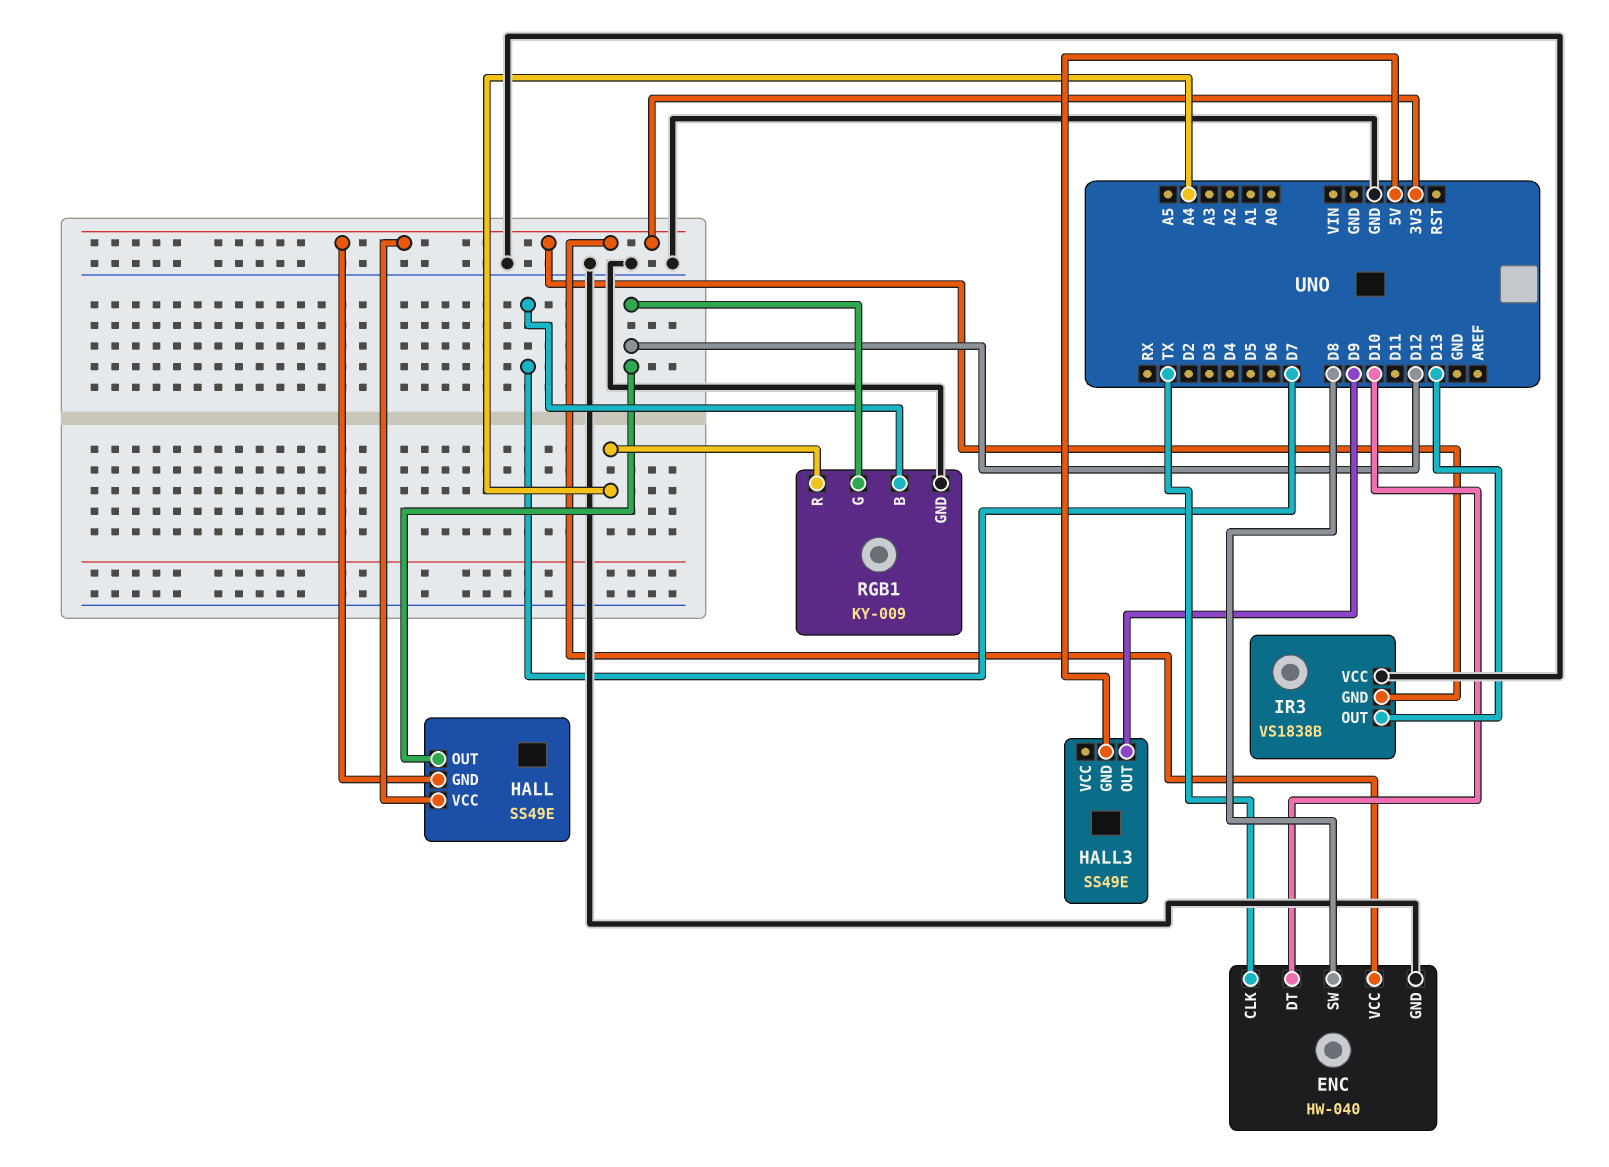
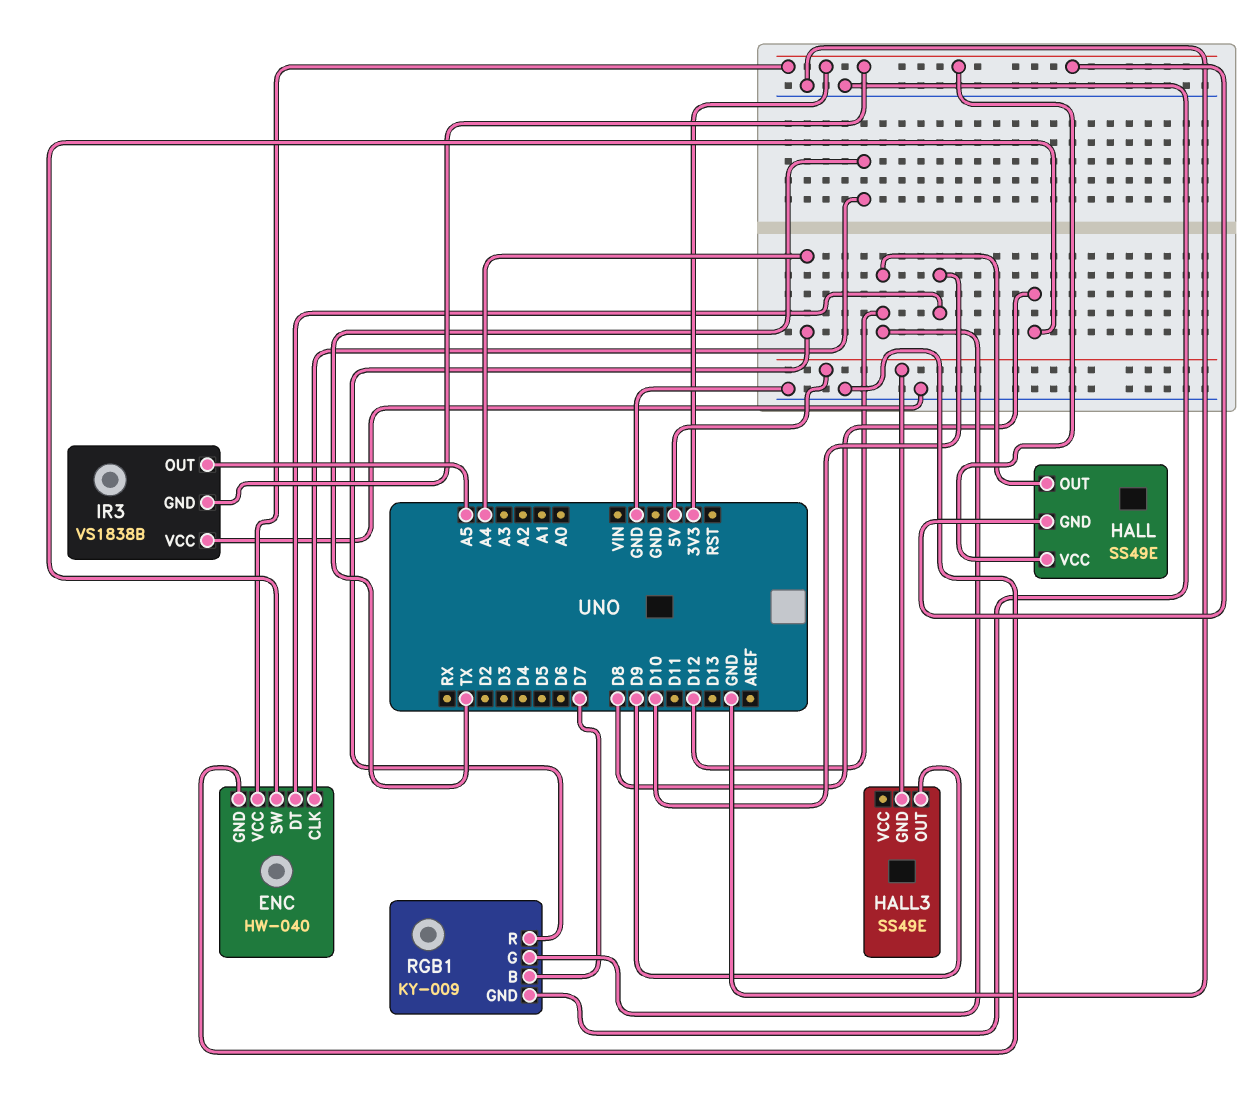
IR3 pin OUT: D13 -> A5

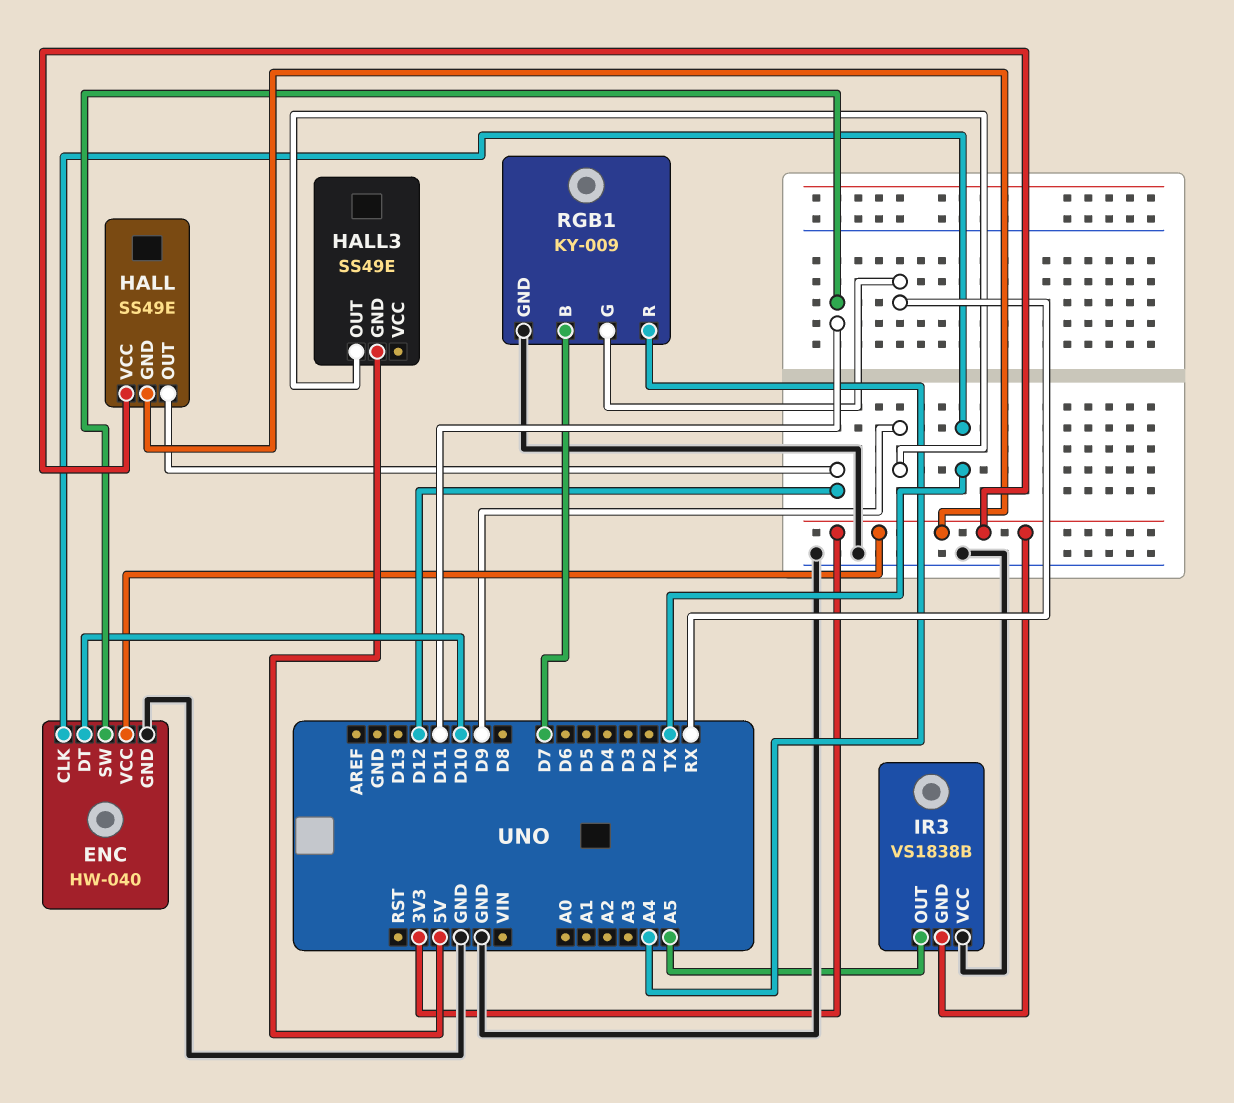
ENC pin SW: D8 -> D11
RGB1 pin G: D12 -> RX

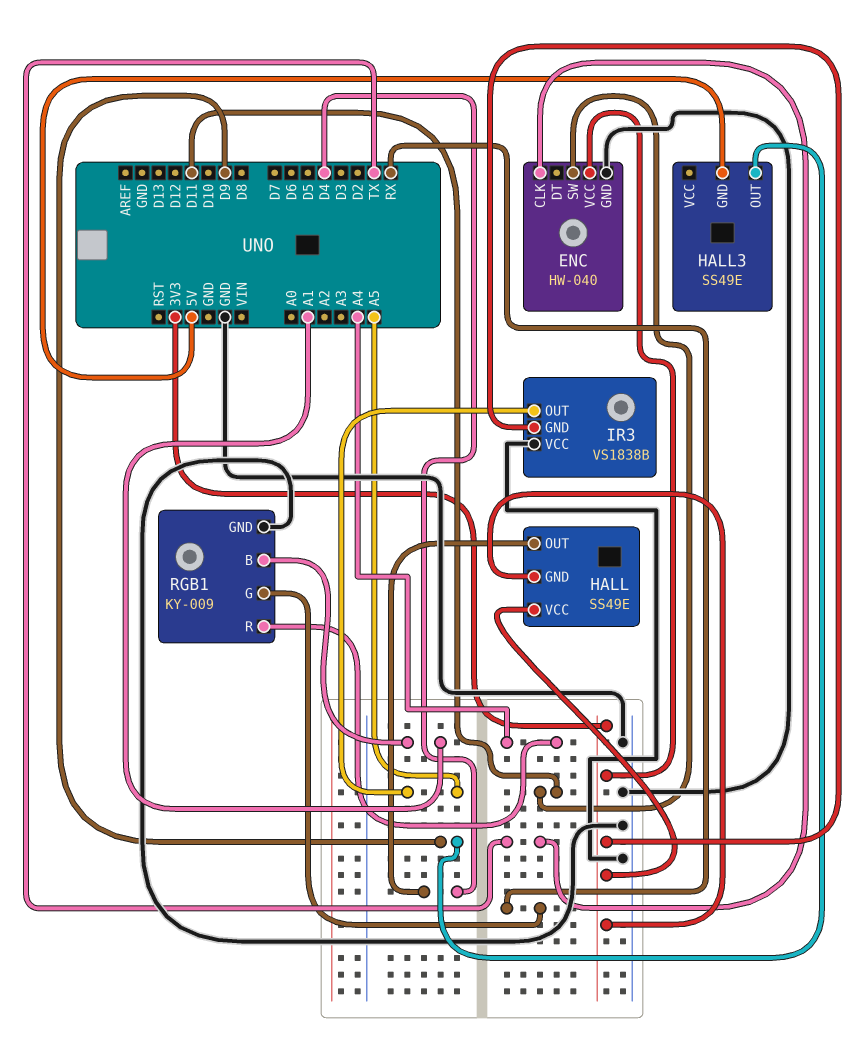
ENC pin DT: D10 -> none
HALL pin OUT: D12 -> D4
RGB1 pin B: D7 -> A1

